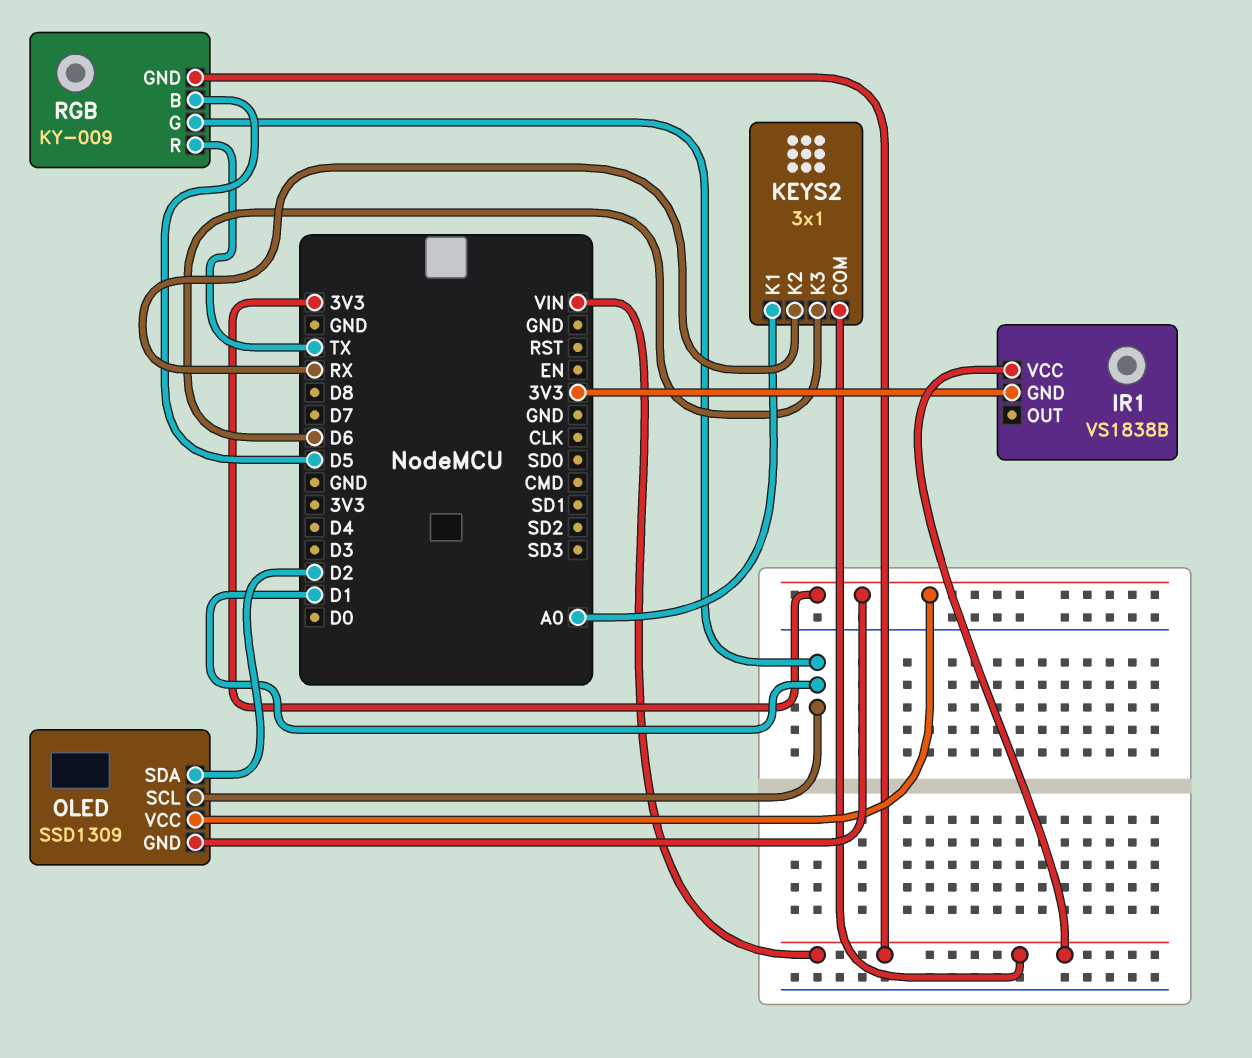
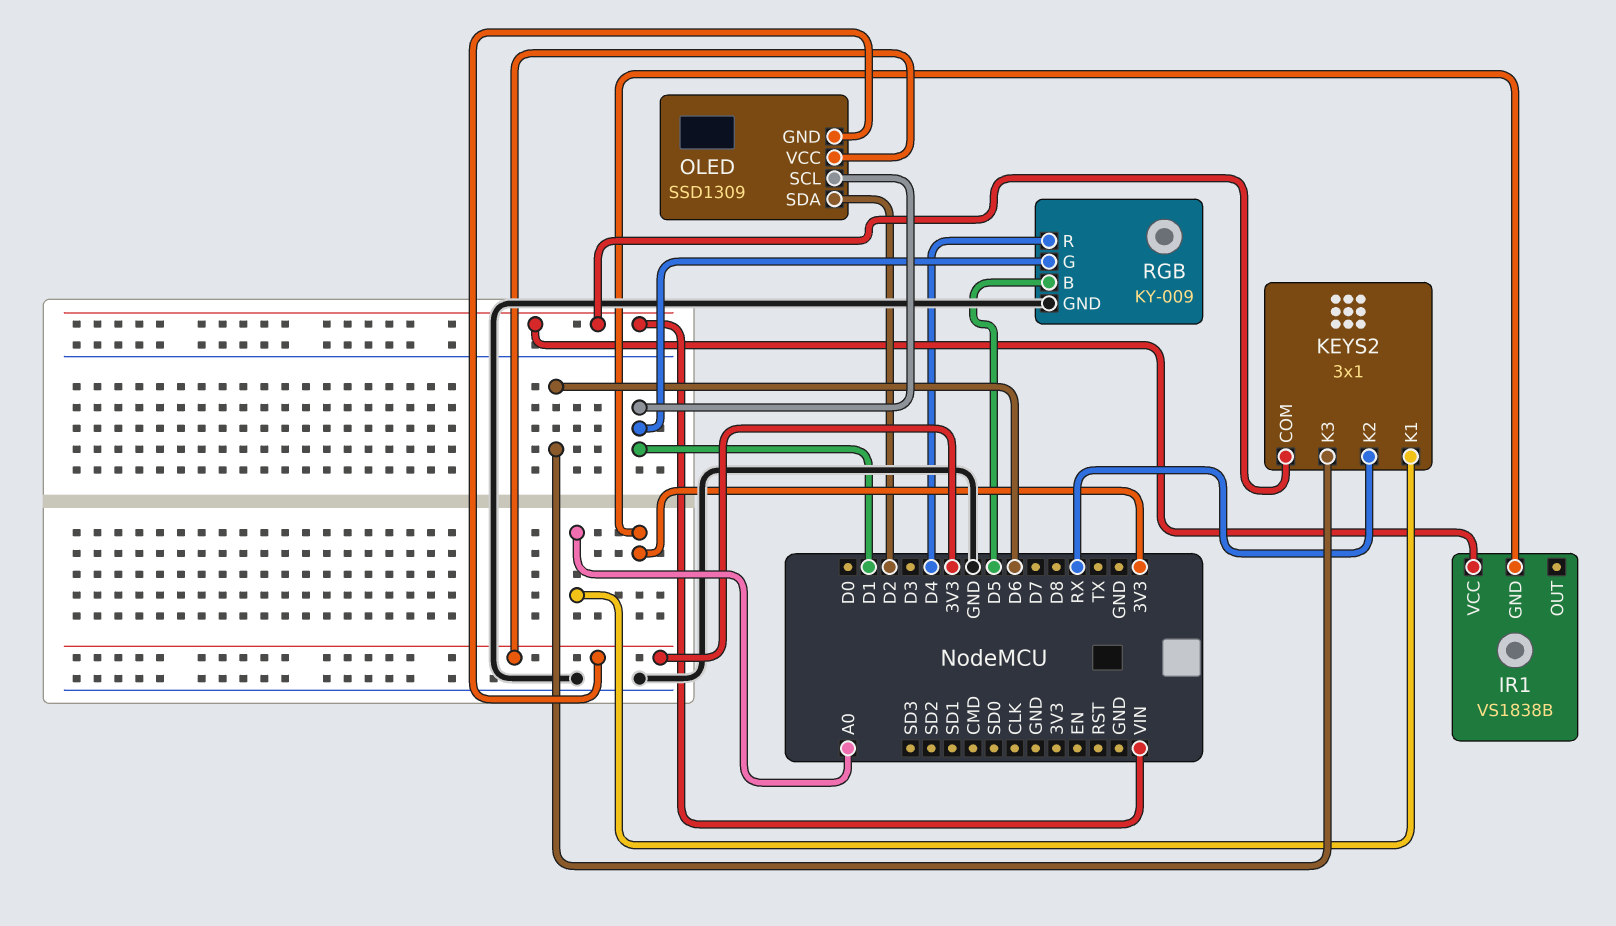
RGB pin GND: VIN -> GND
RGB pin R: TX -> D4

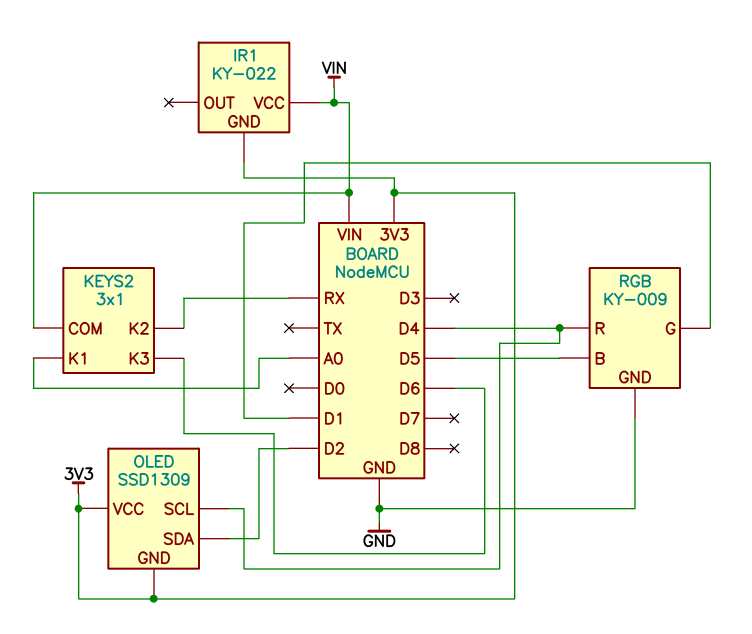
IR1: VS1838B -> KY-022
OLED pin SCL: D1 -> D4

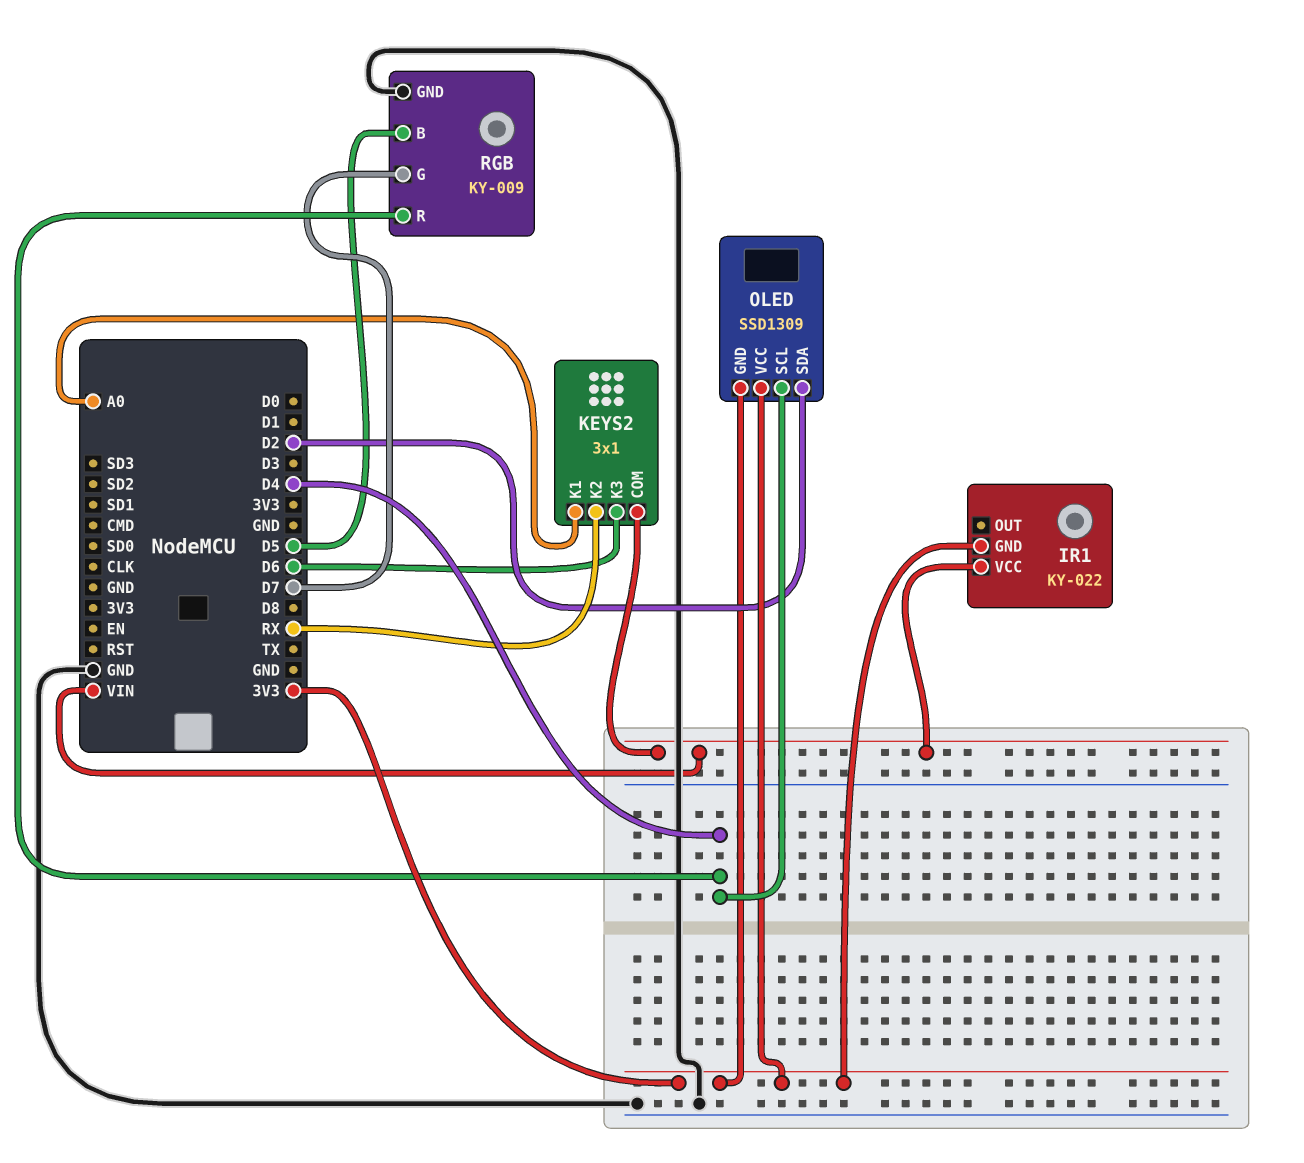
RGB pin G: D1 -> D7

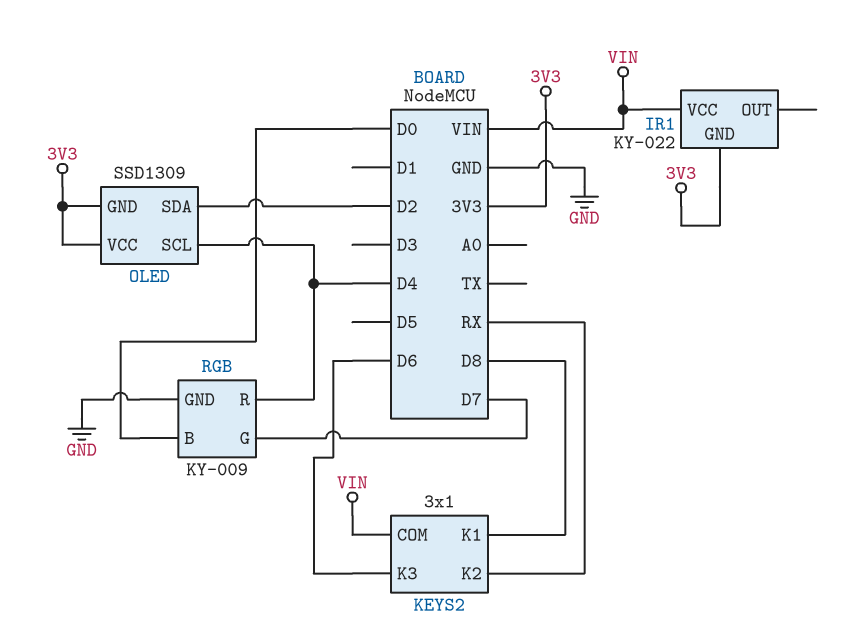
KEYS2 pin K1: A0 -> D8
RGB pin B: D5 -> D0

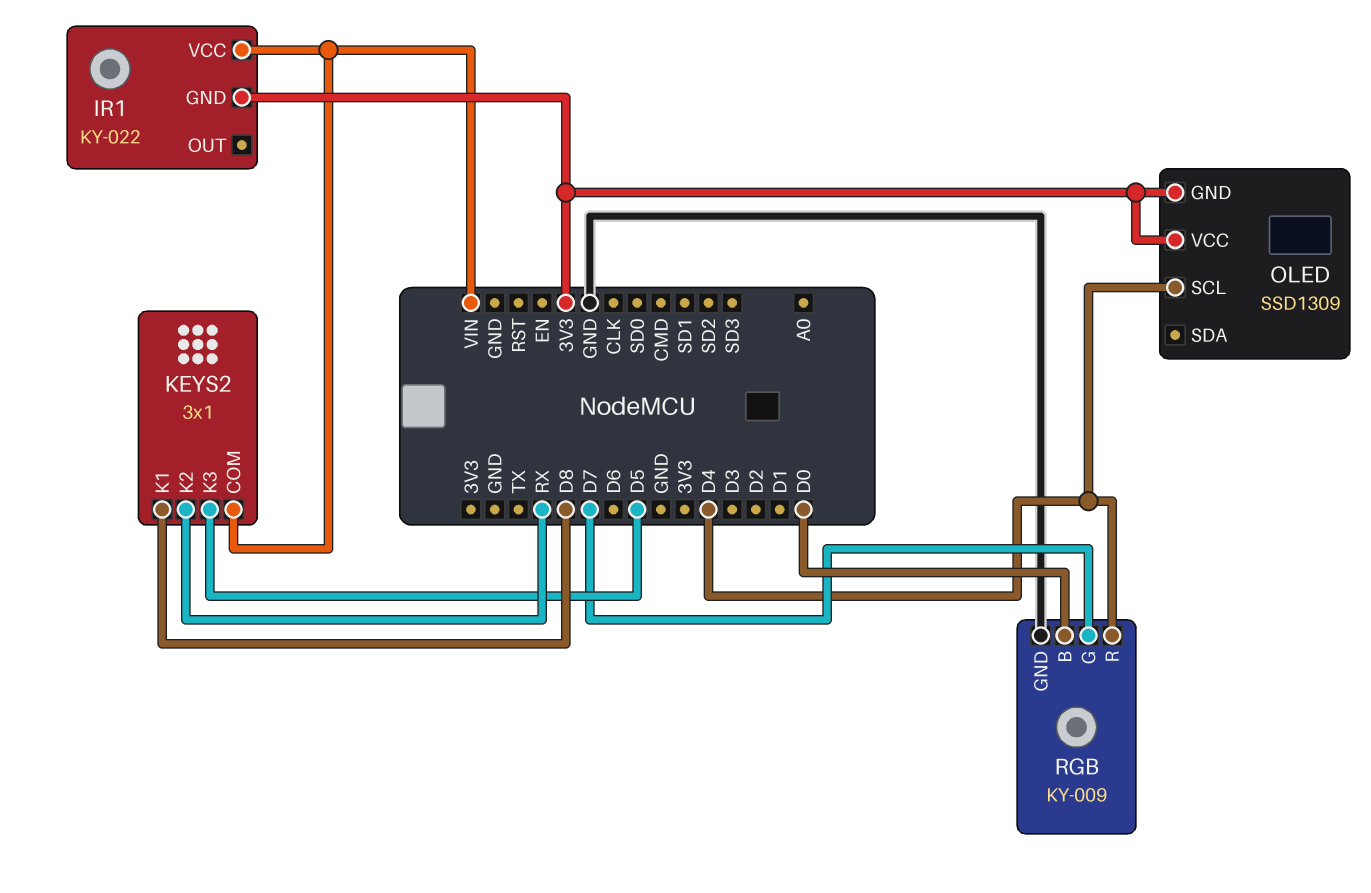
KEYS2 pin K3: D6 -> D5
OLED pin SDA: D2 -> none

